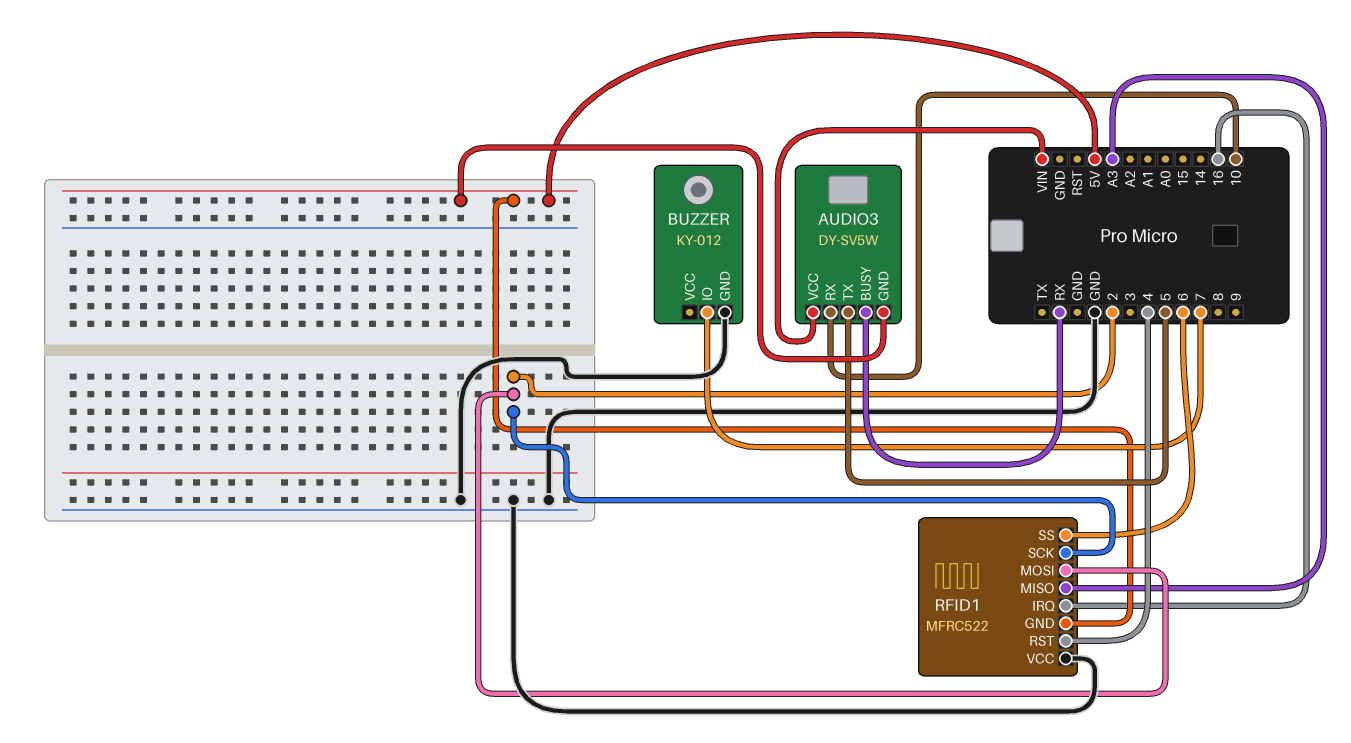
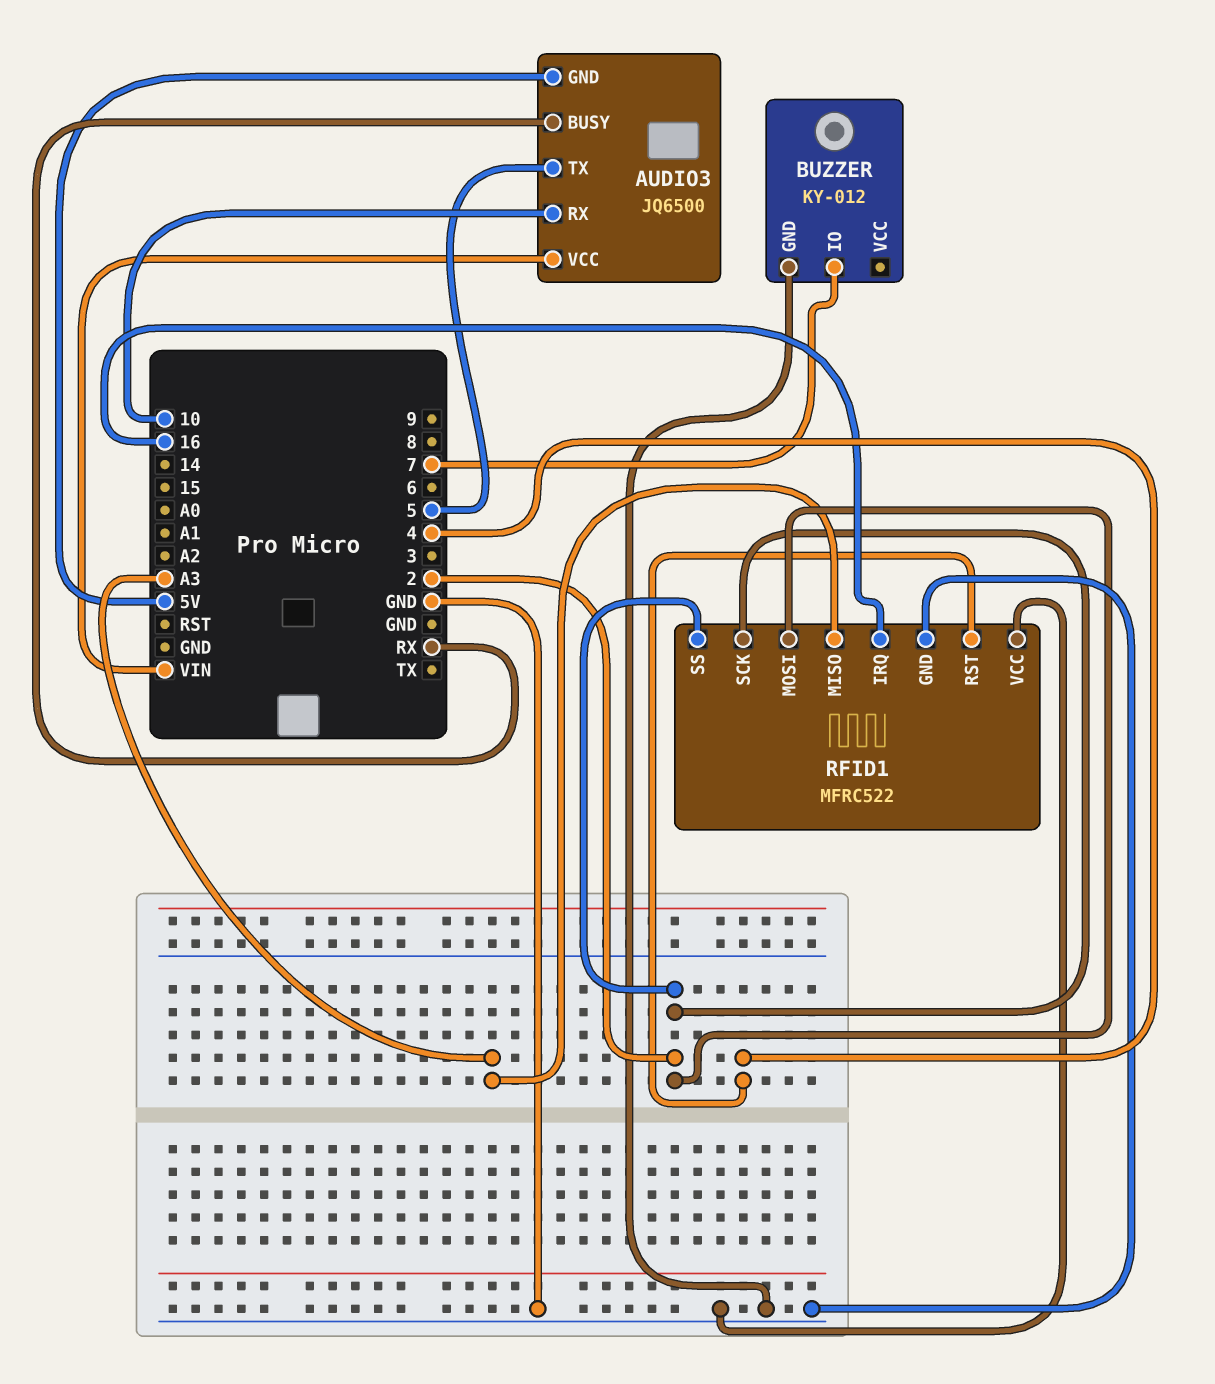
AUDIO3: DY-SV5W -> JQ6500
RFID1 pin GND: 5V -> GND
RFID1 pin SS: 6 -> 2

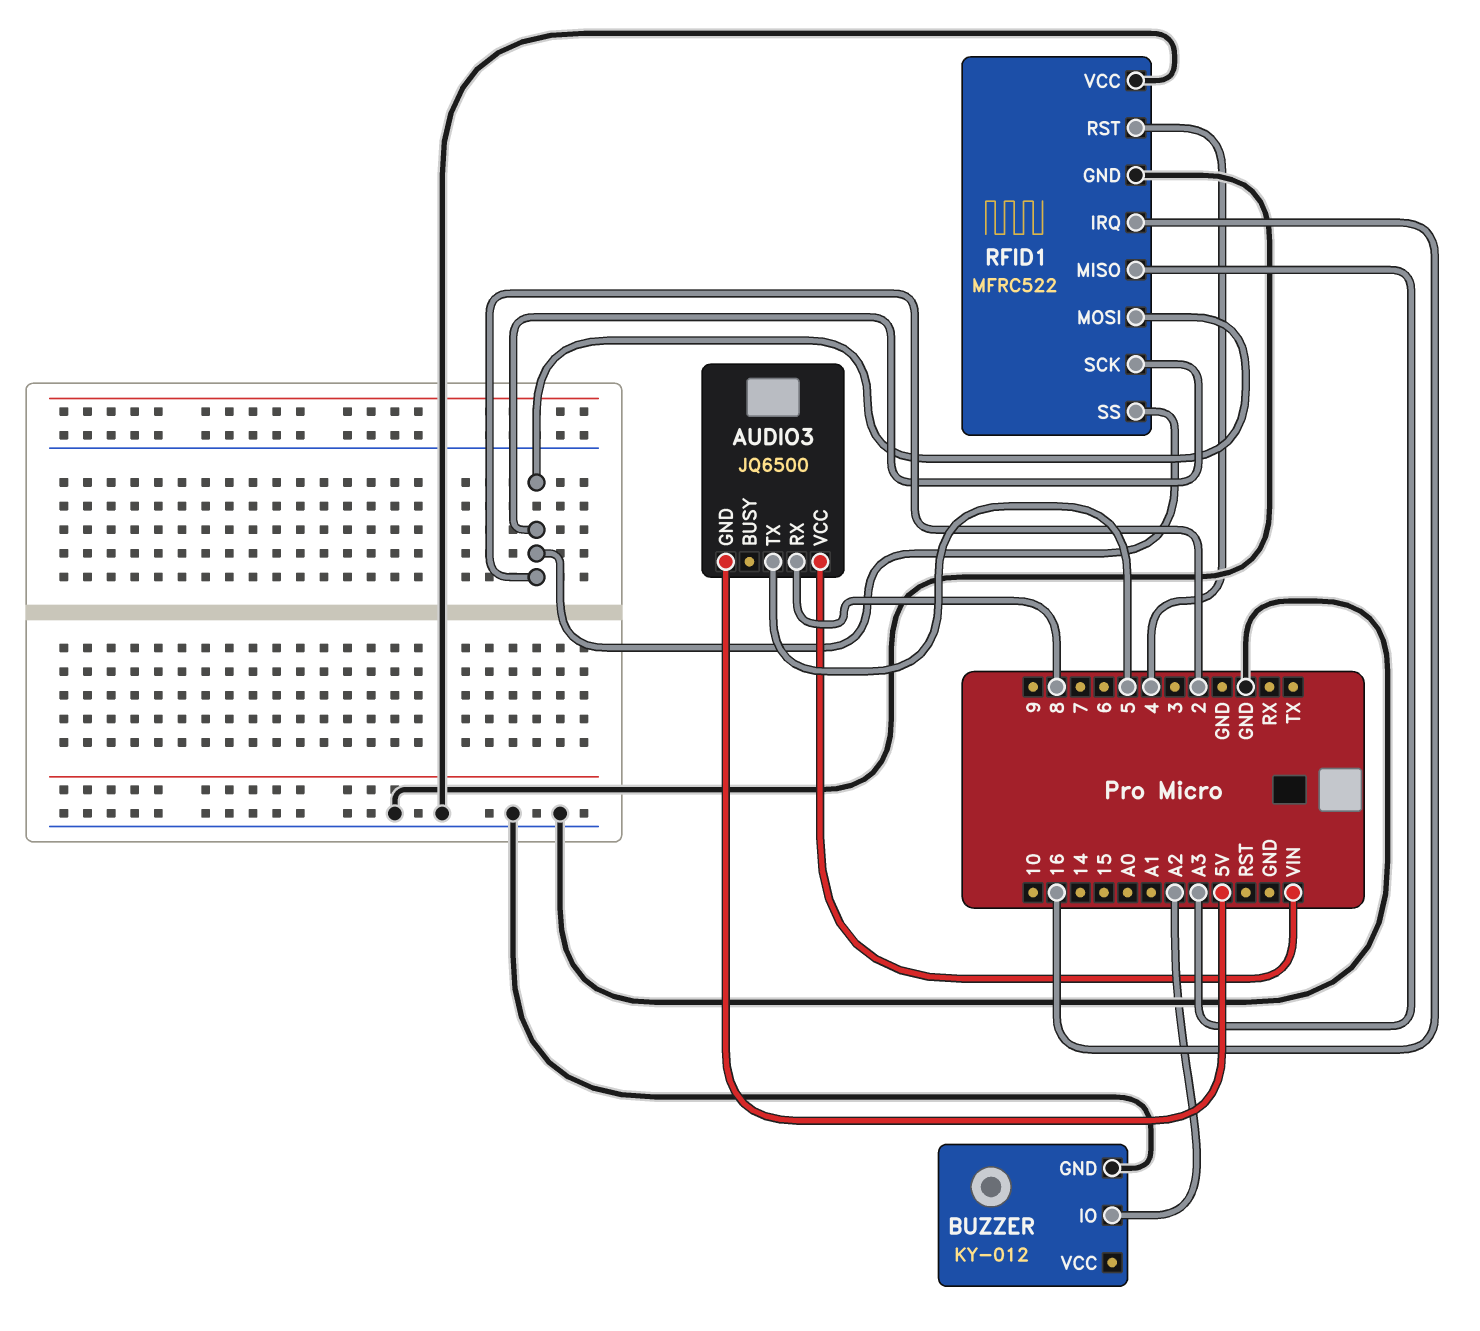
AUDIO3 pin BUSY: RX -> none
AUDIO3 pin RX: 10 -> 8
BUZZER pin IO: 7 -> A2

